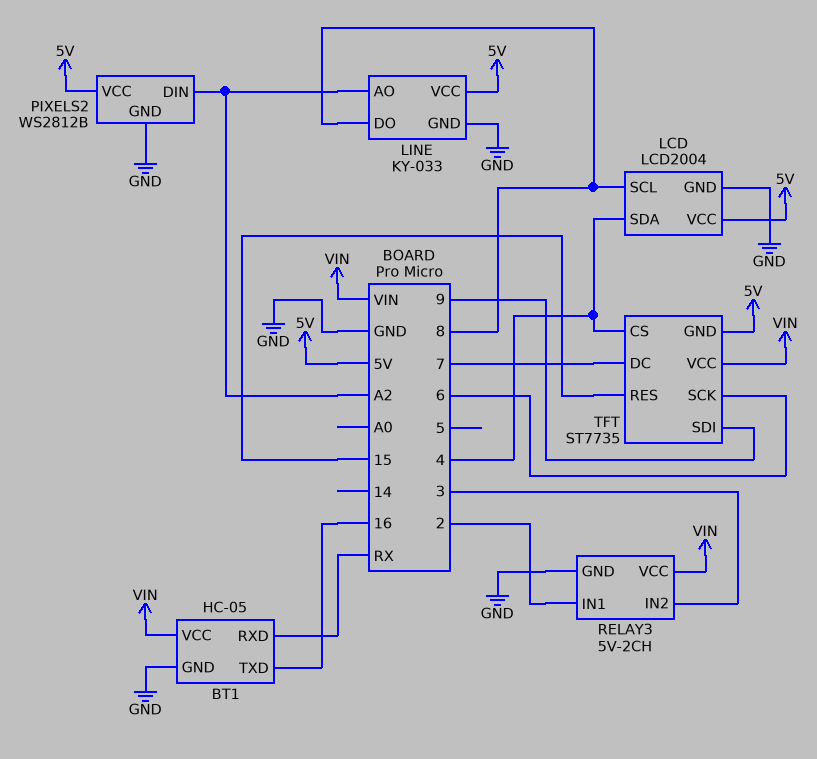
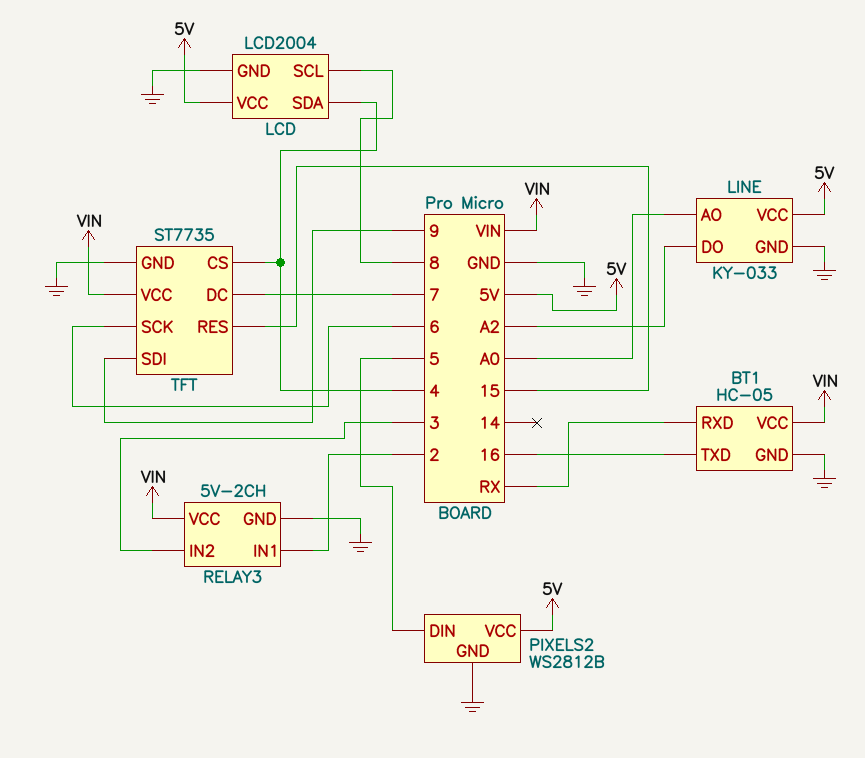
LINE pin AO: A2 -> A0
LINE pin DO: 8 -> A2
PIXELS2 pin DIN: A2 -> 5
TFT pin GND: 5V -> GND

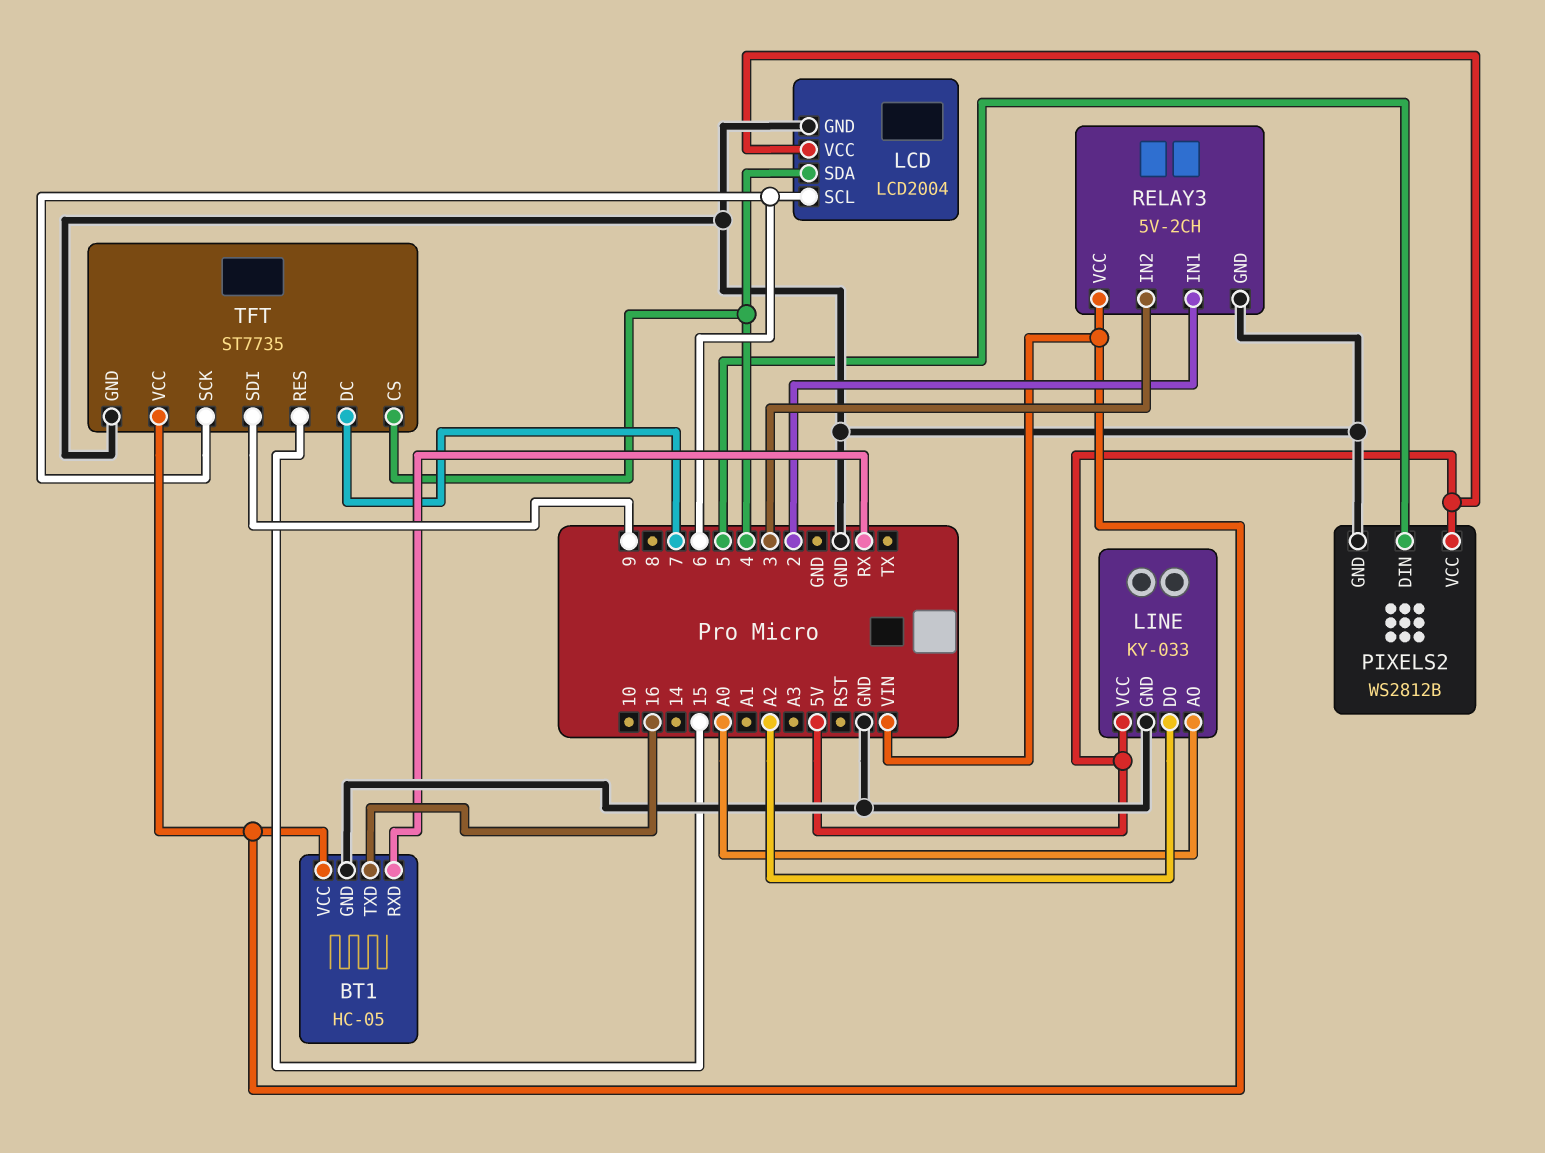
LCD pin SCL: 8 -> 6

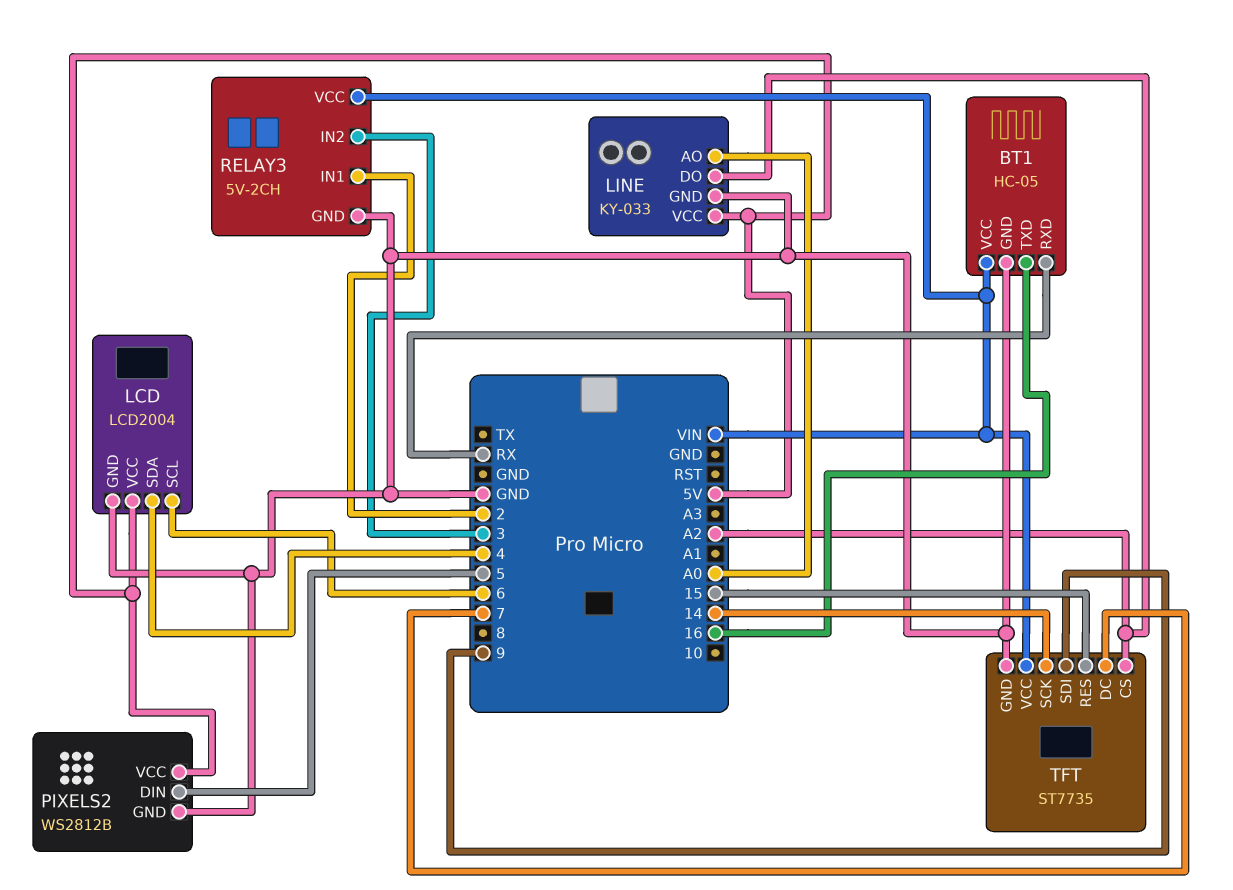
TFT pin CS: 4 -> A2
TFT pin SCK: 6 -> 14

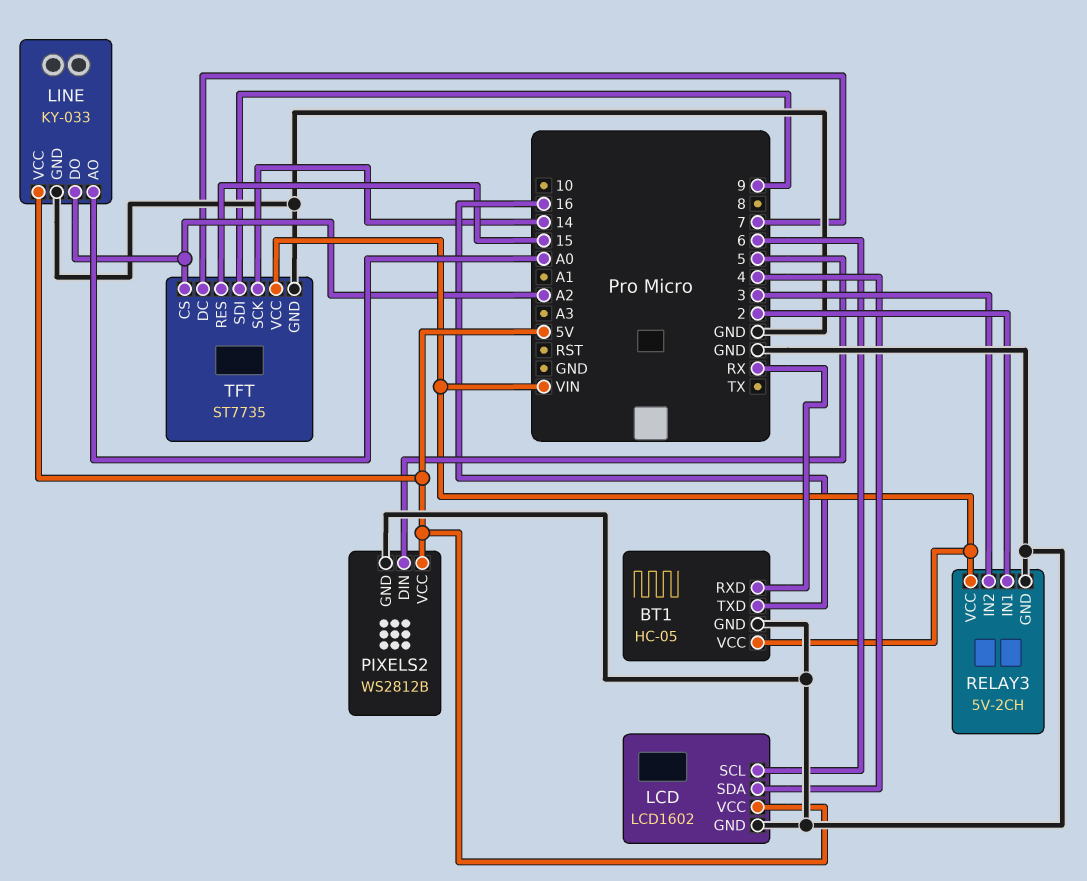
LCD: LCD2004 -> LCD1602

